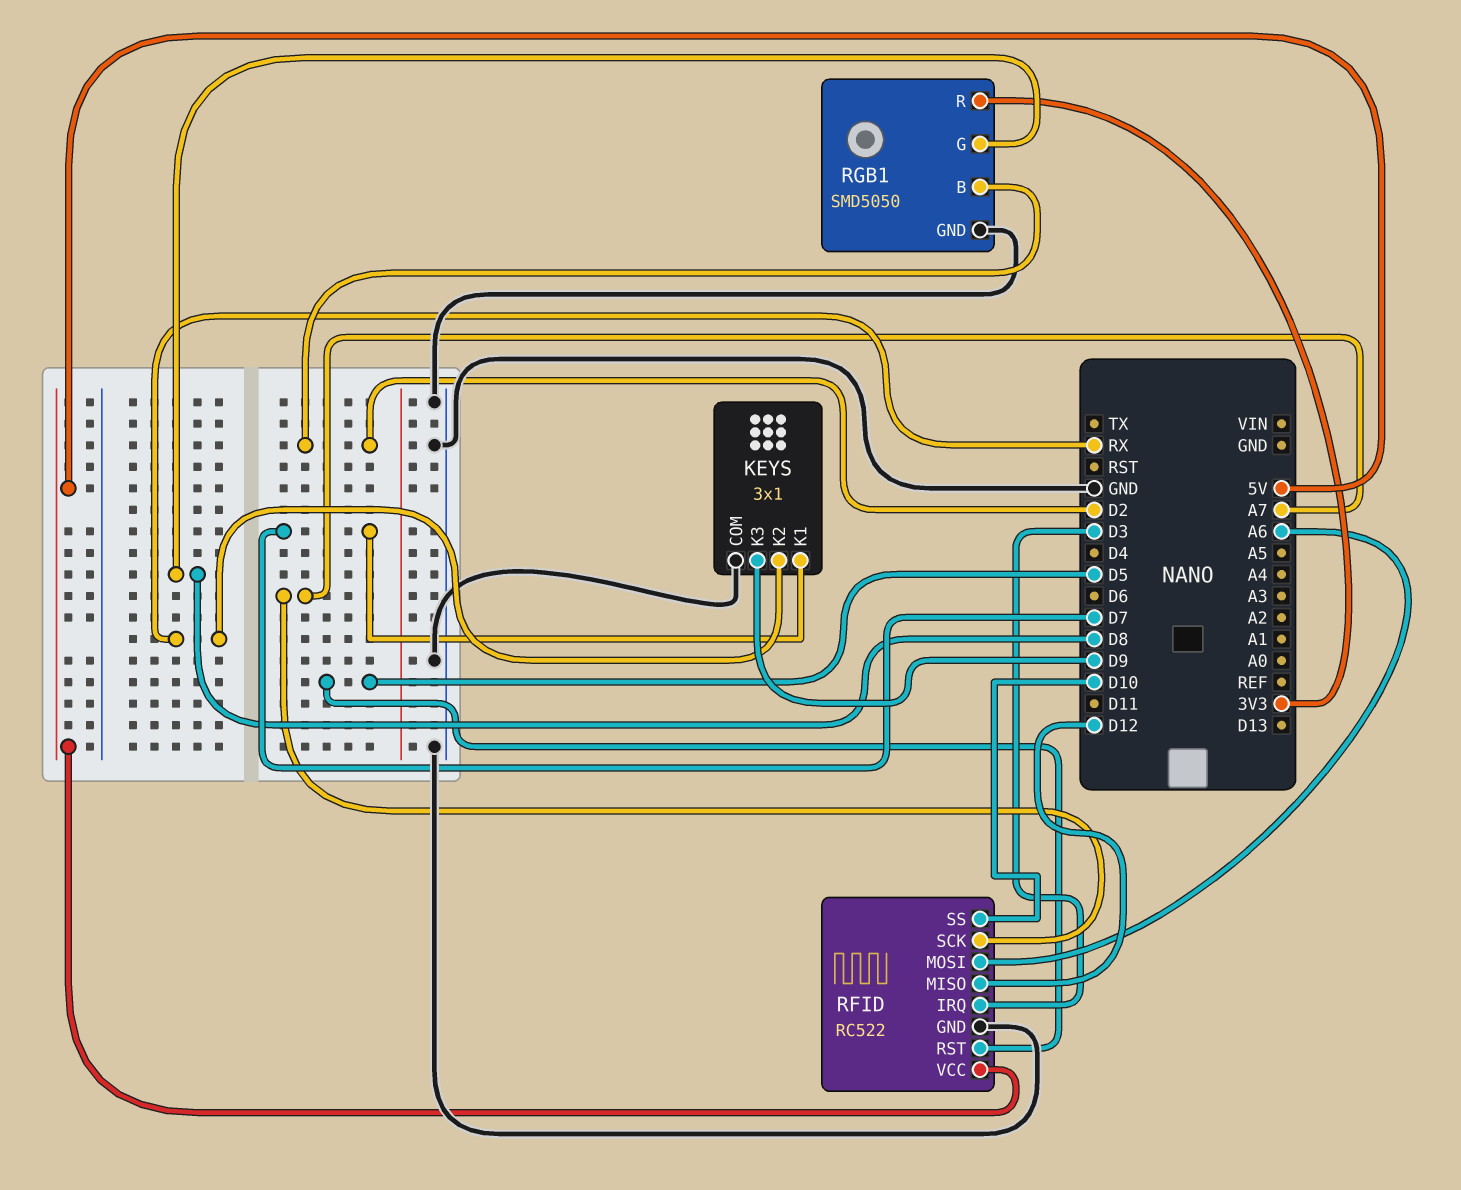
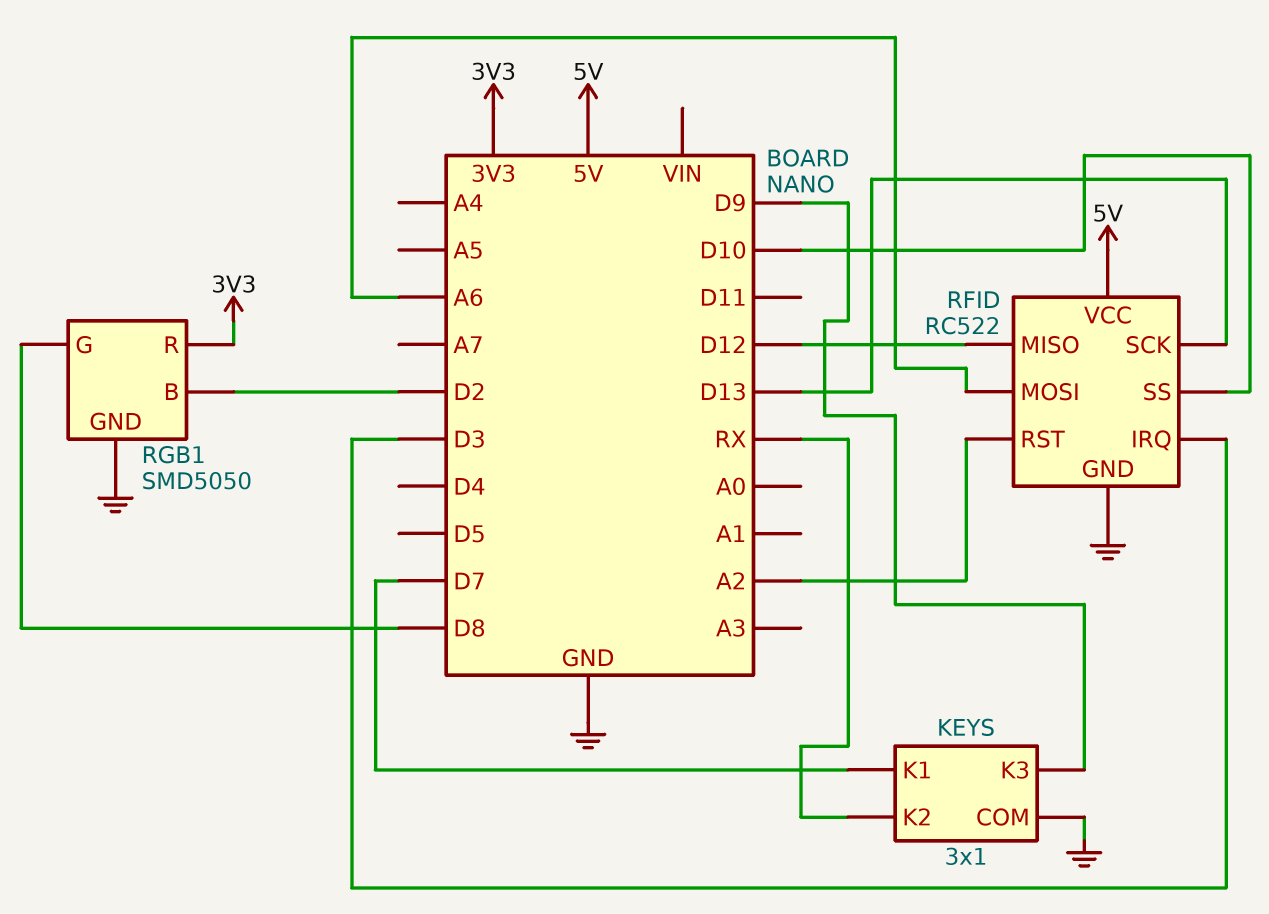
RFID pin RST: D5 -> A2
RFID pin SCK: A7 -> D13

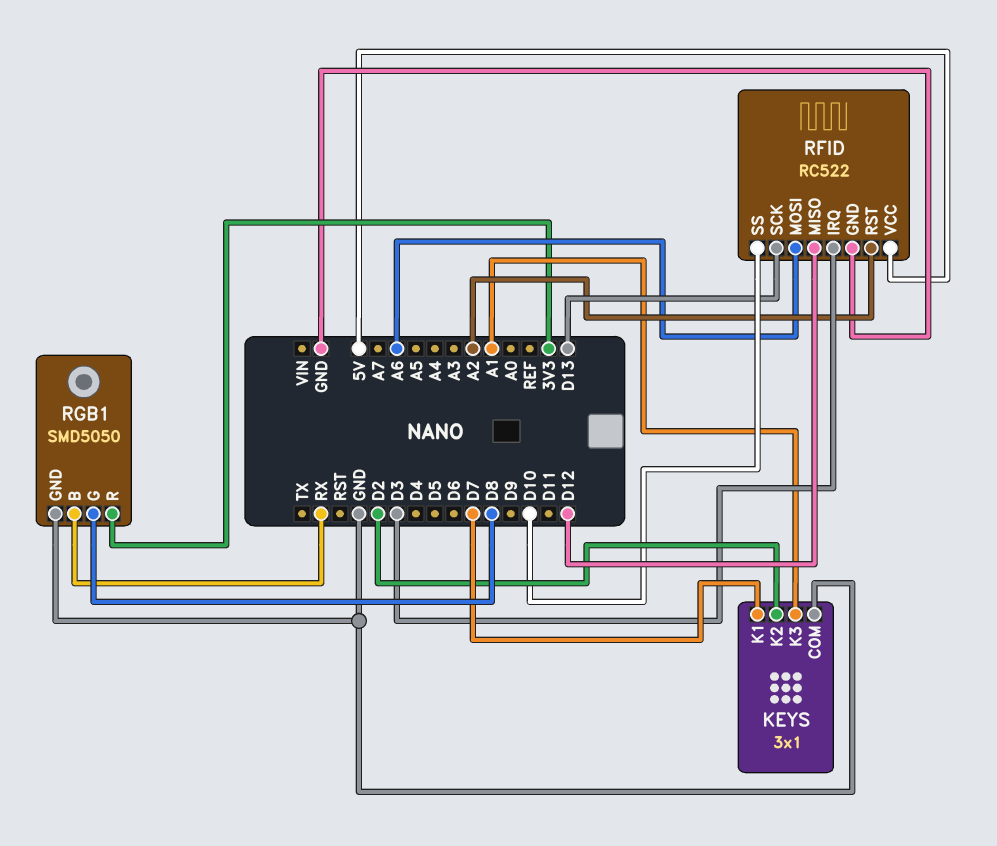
KEYS pin K2: RX -> D2
KEYS pin K3: D9 -> A1
RGB1 pin B: D2 -> RX

